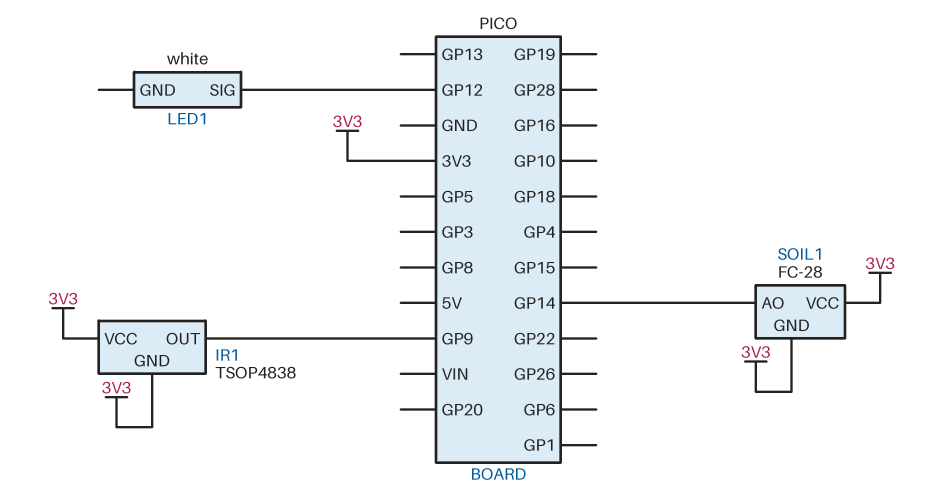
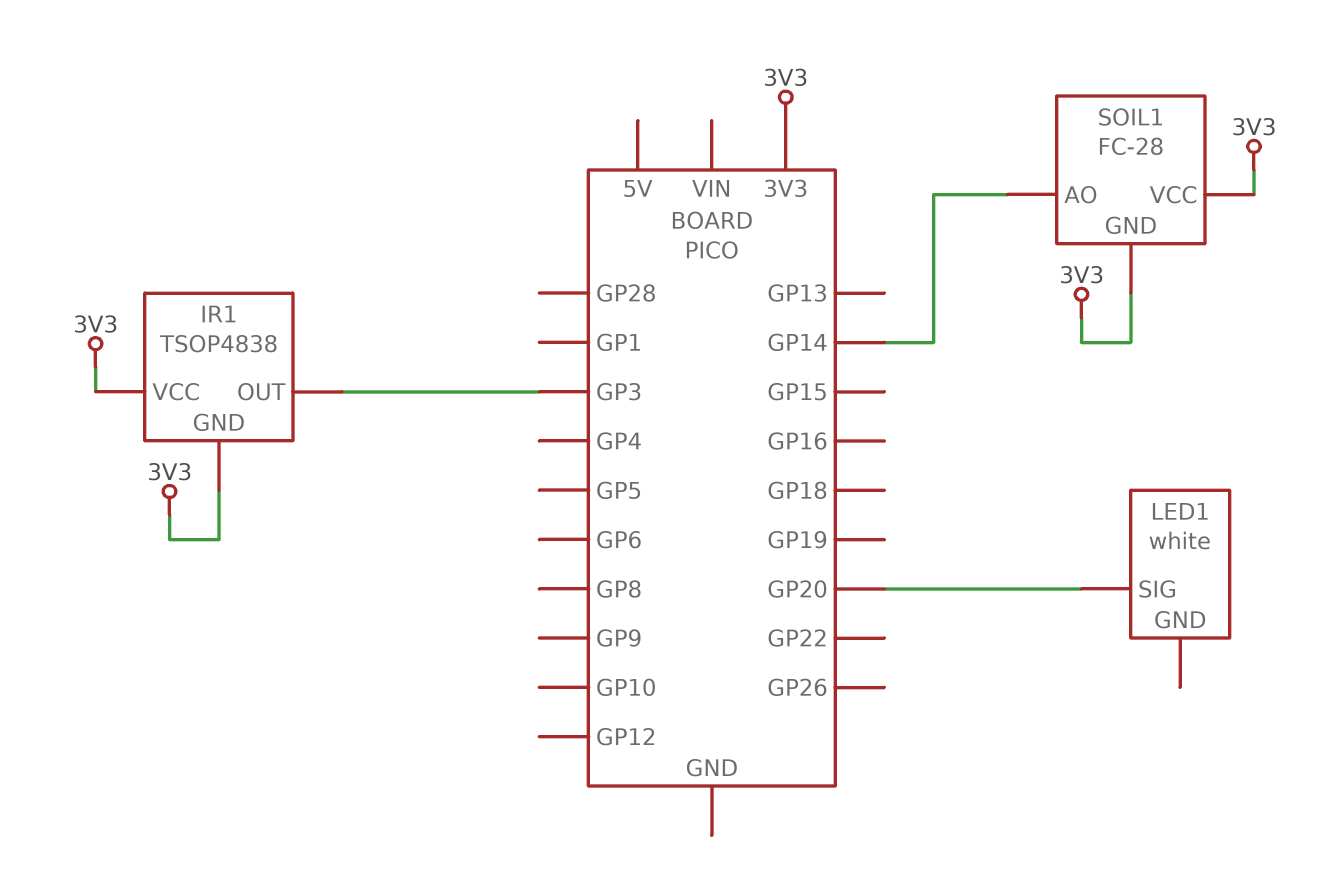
IR1 pin OUT: GP9 -> GP3
LED1 pin SIG: GP12 -> GP20

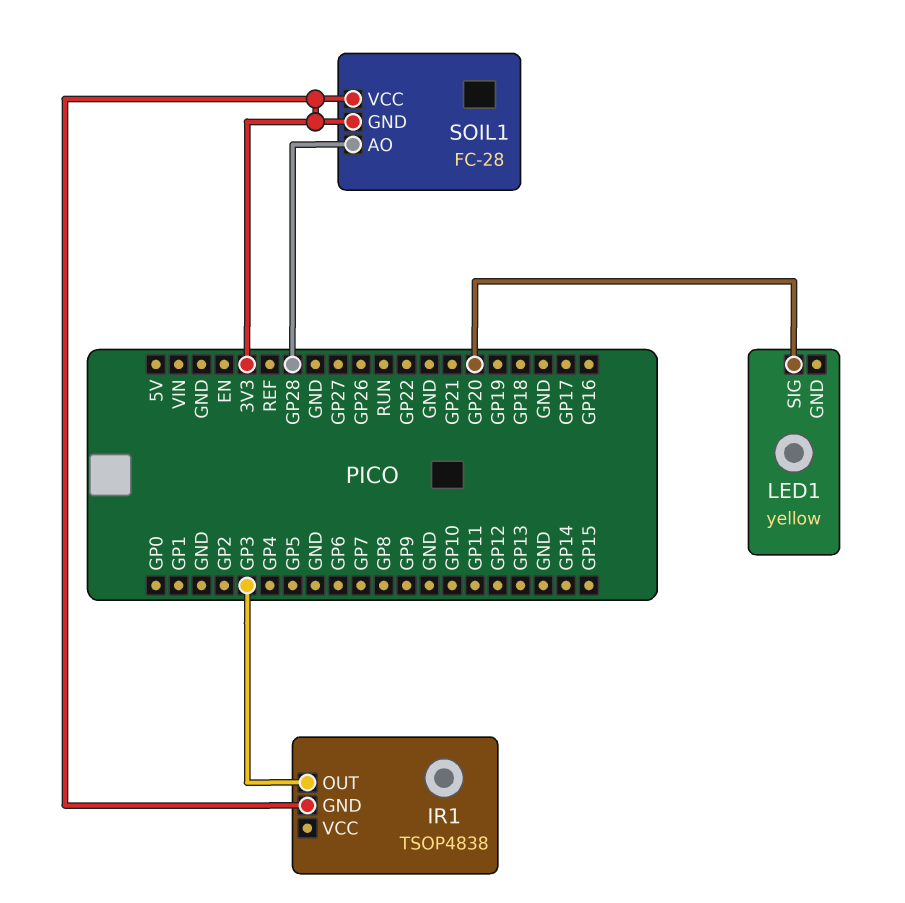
IR1 pin VCC: 3V3 -> none
LED1: white -> yellow
SOIL1 pin AO: GP14 -> GP28

